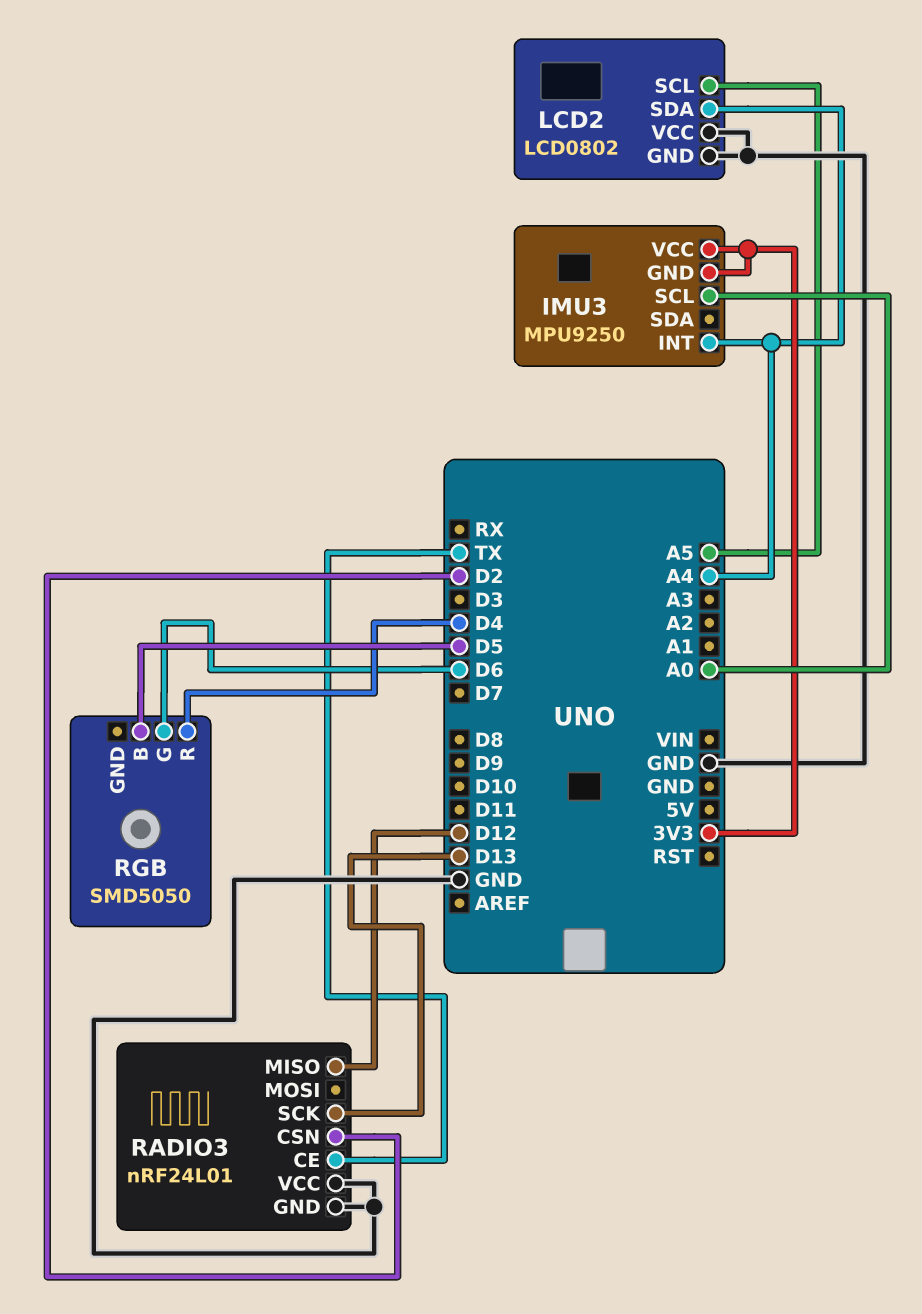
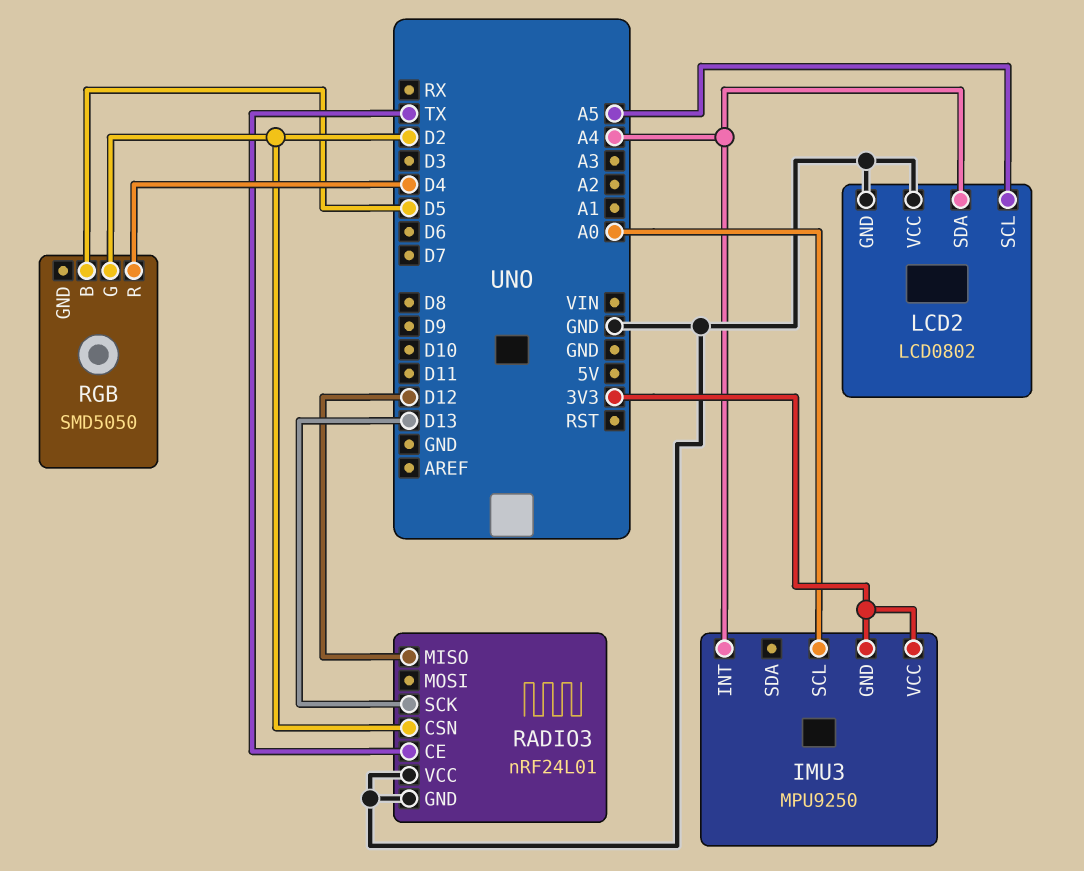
RGB pin G: D6 -> D2

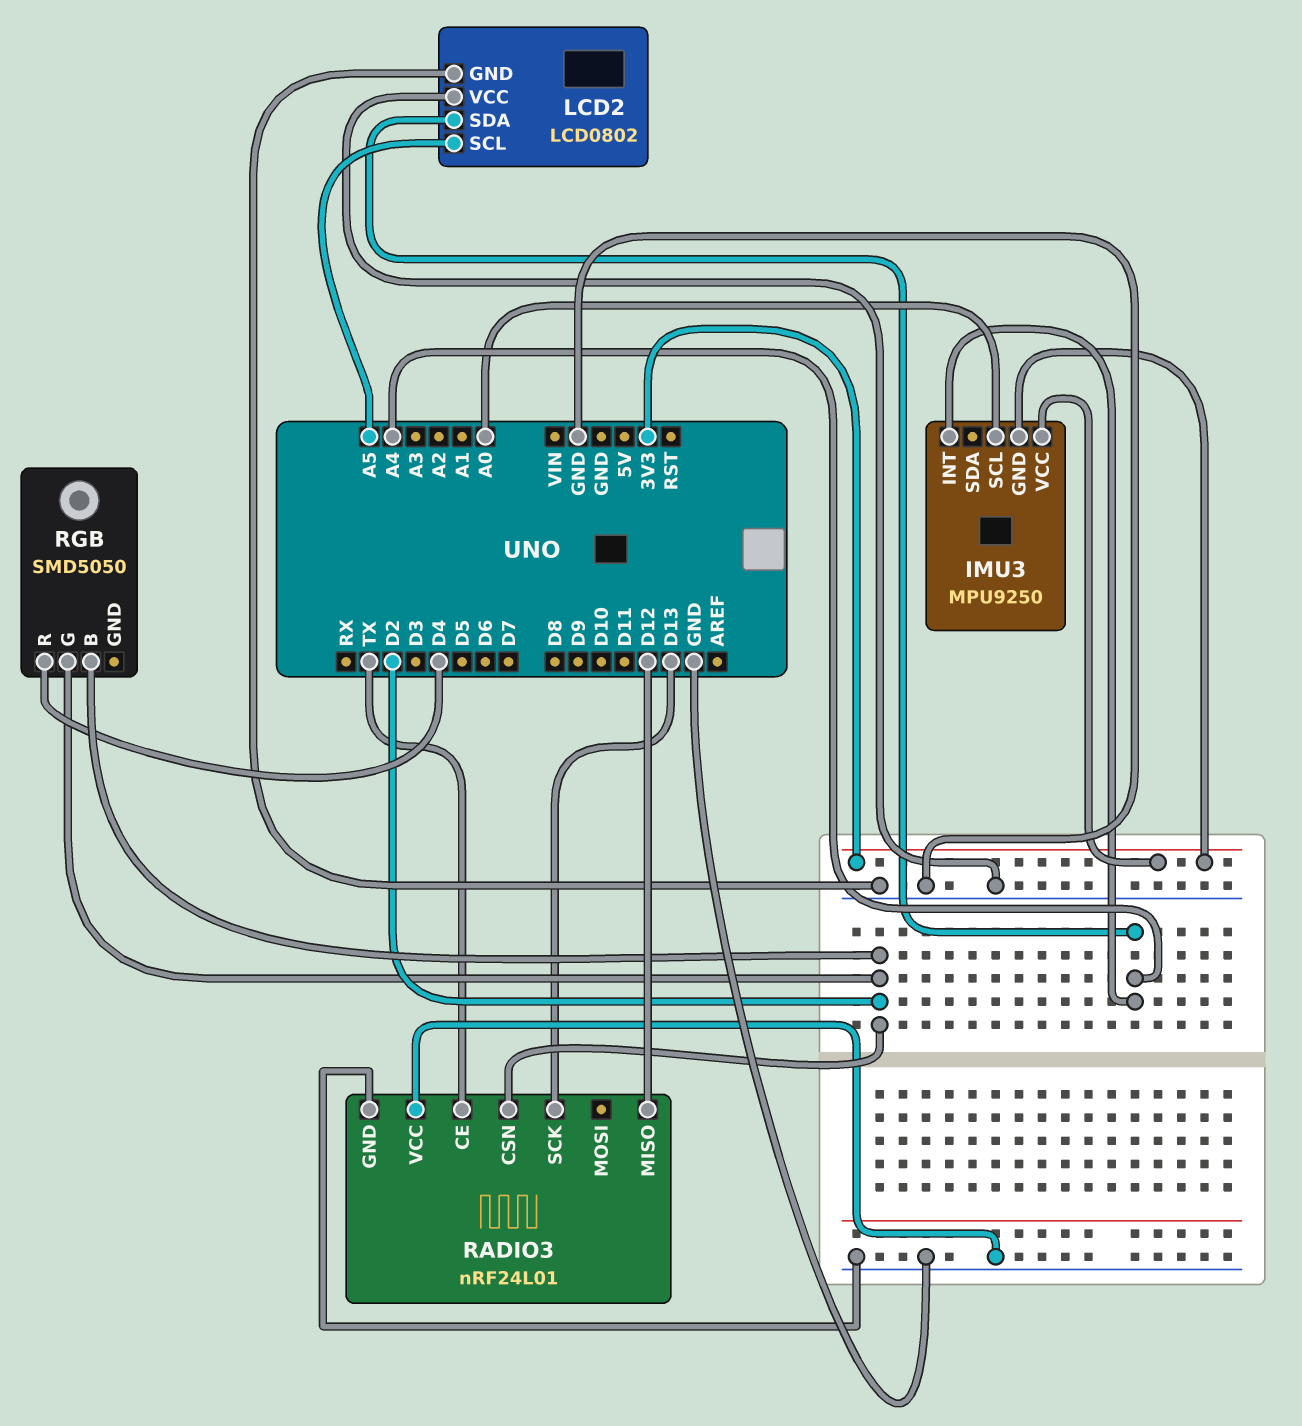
RGB pin B: D5 -> D2

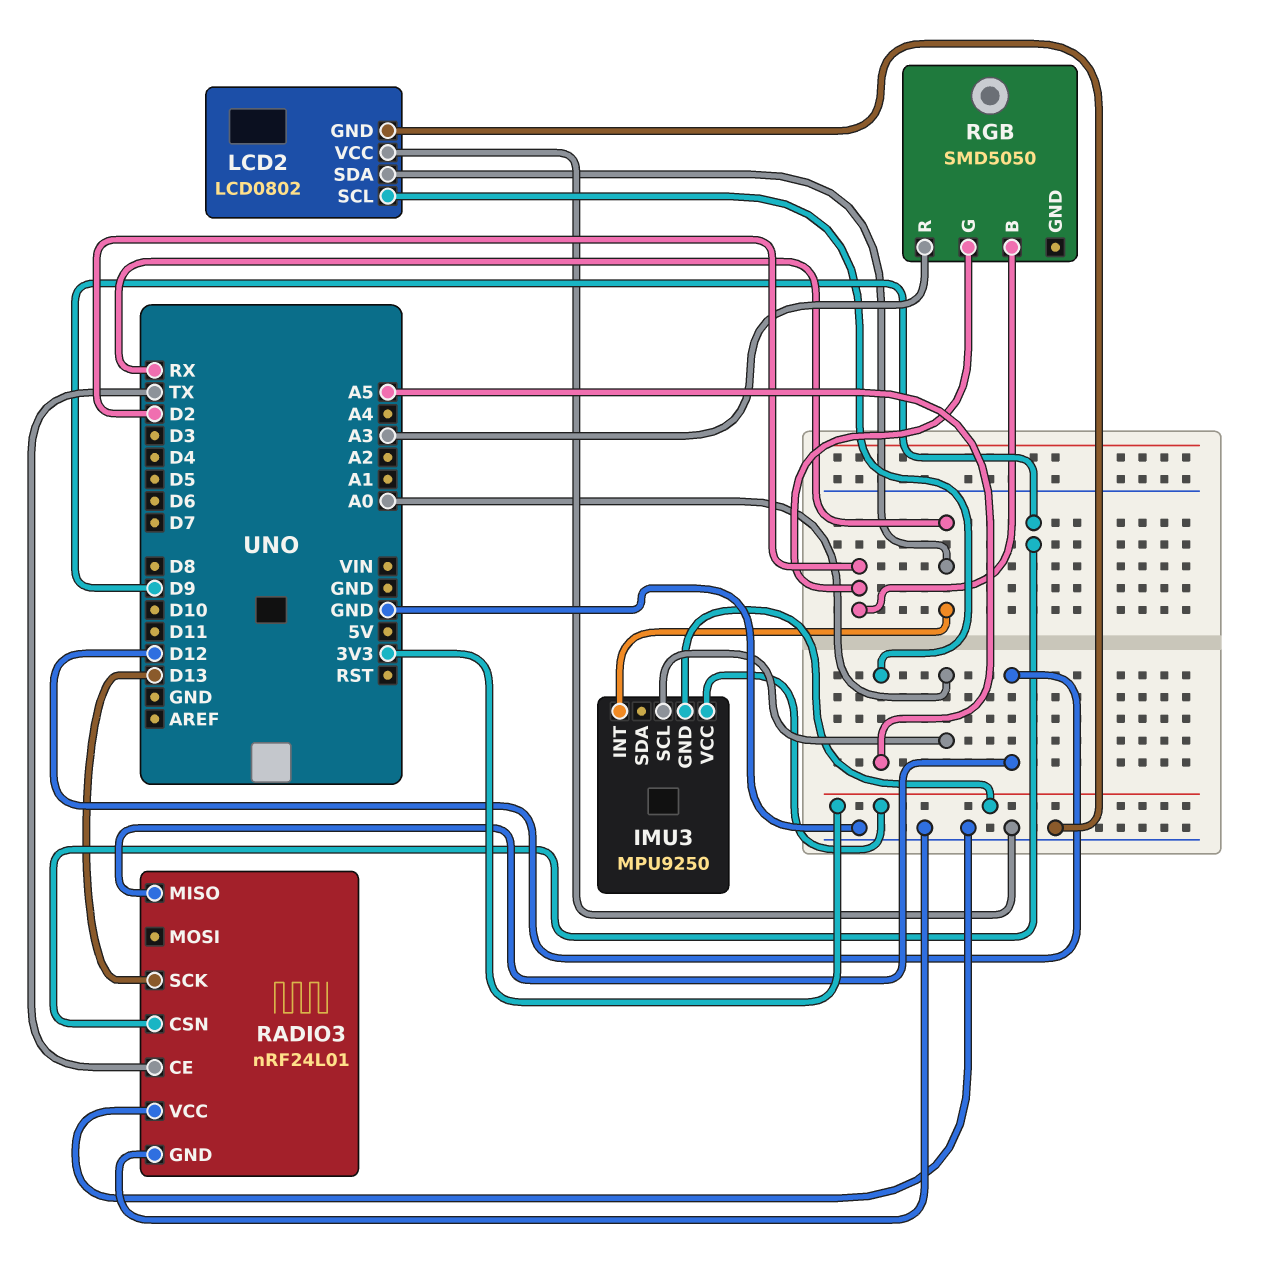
IMU3 pin INT: A4 -> RX
LCD2 pin SDA: A4 -> RX
RADIO3 pin CSN: D2 -> D9
RGB pin R: D4 -> A3

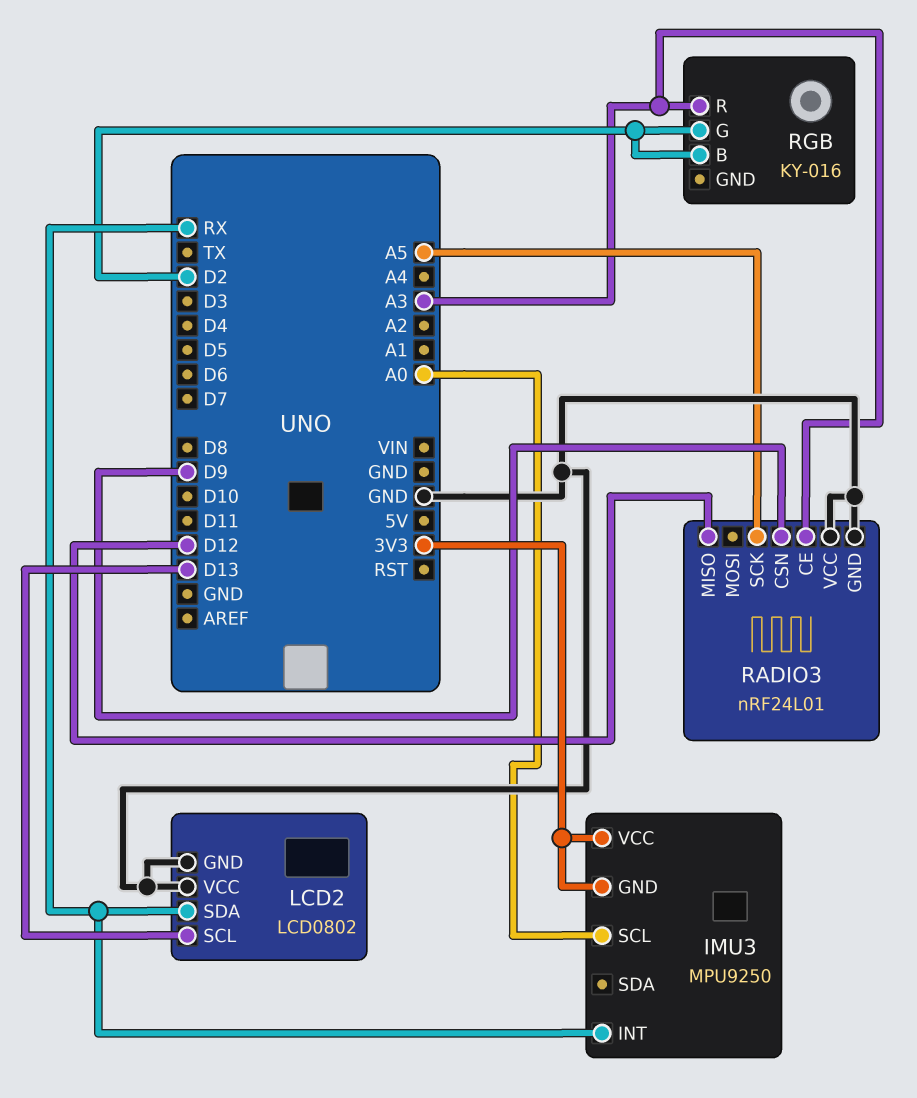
LCD2 pin SCL: A5 -> D13
RADIO3 pin CE: TX -> A3
RADIO3 pin SCK: D13 -> A5
RGB: SMD5050 -> KY-016

